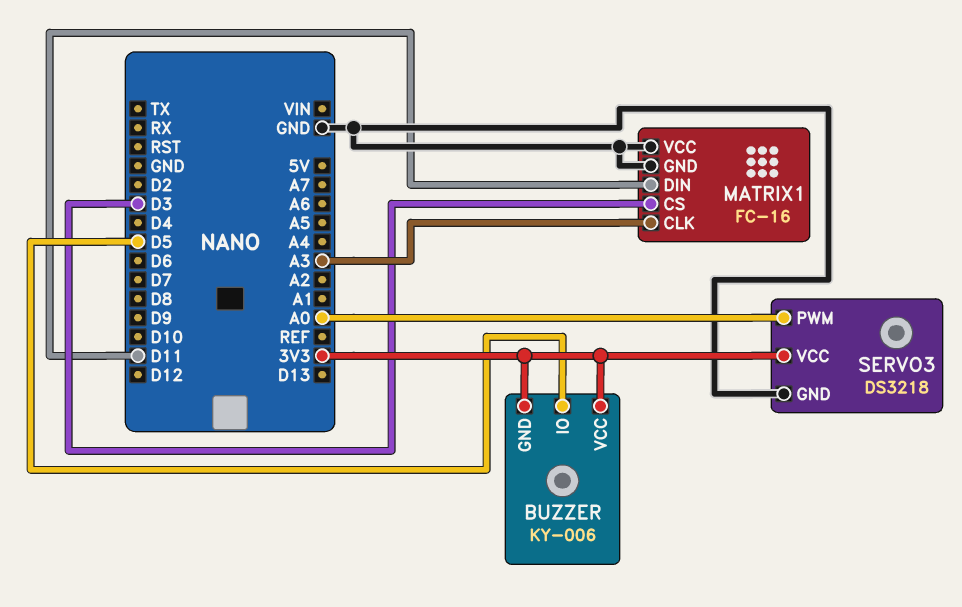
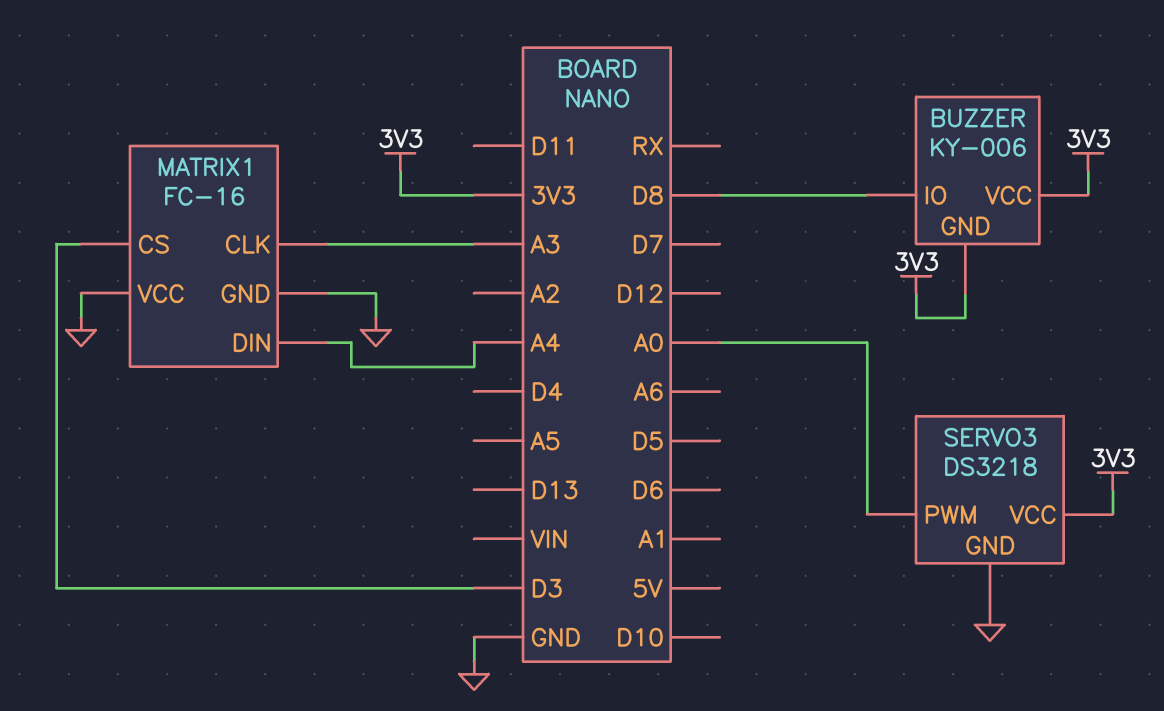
BUZZER pin IO: D5 -> D8
MATRIX1 pin DIN: D11 -> A4

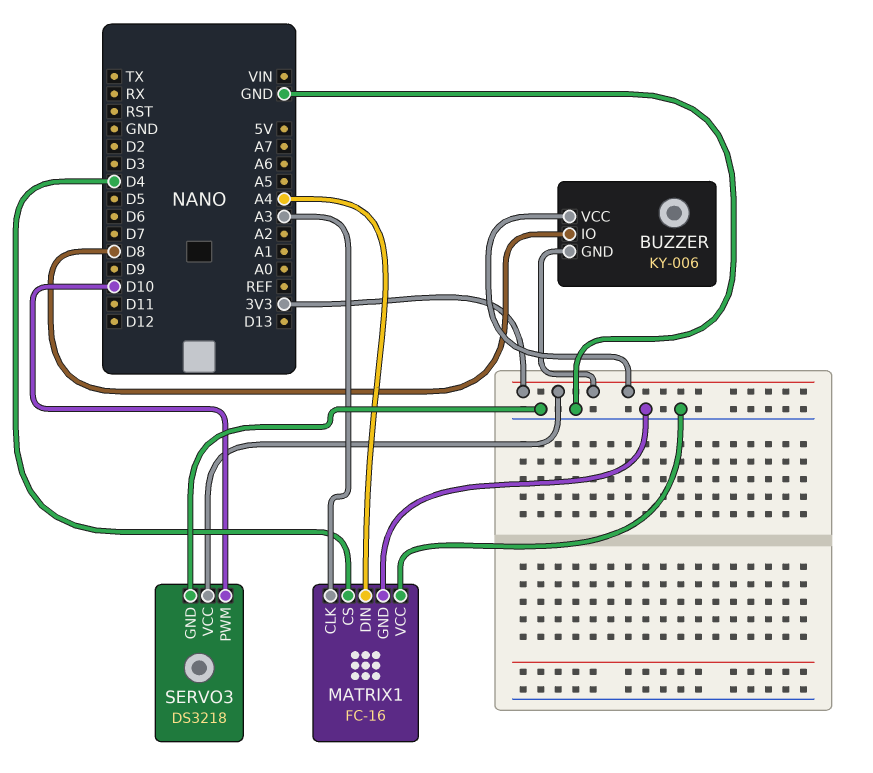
MATRIX1 pin CS: D3 -> D4
SERVO3 pin PWM: A0 -> D10

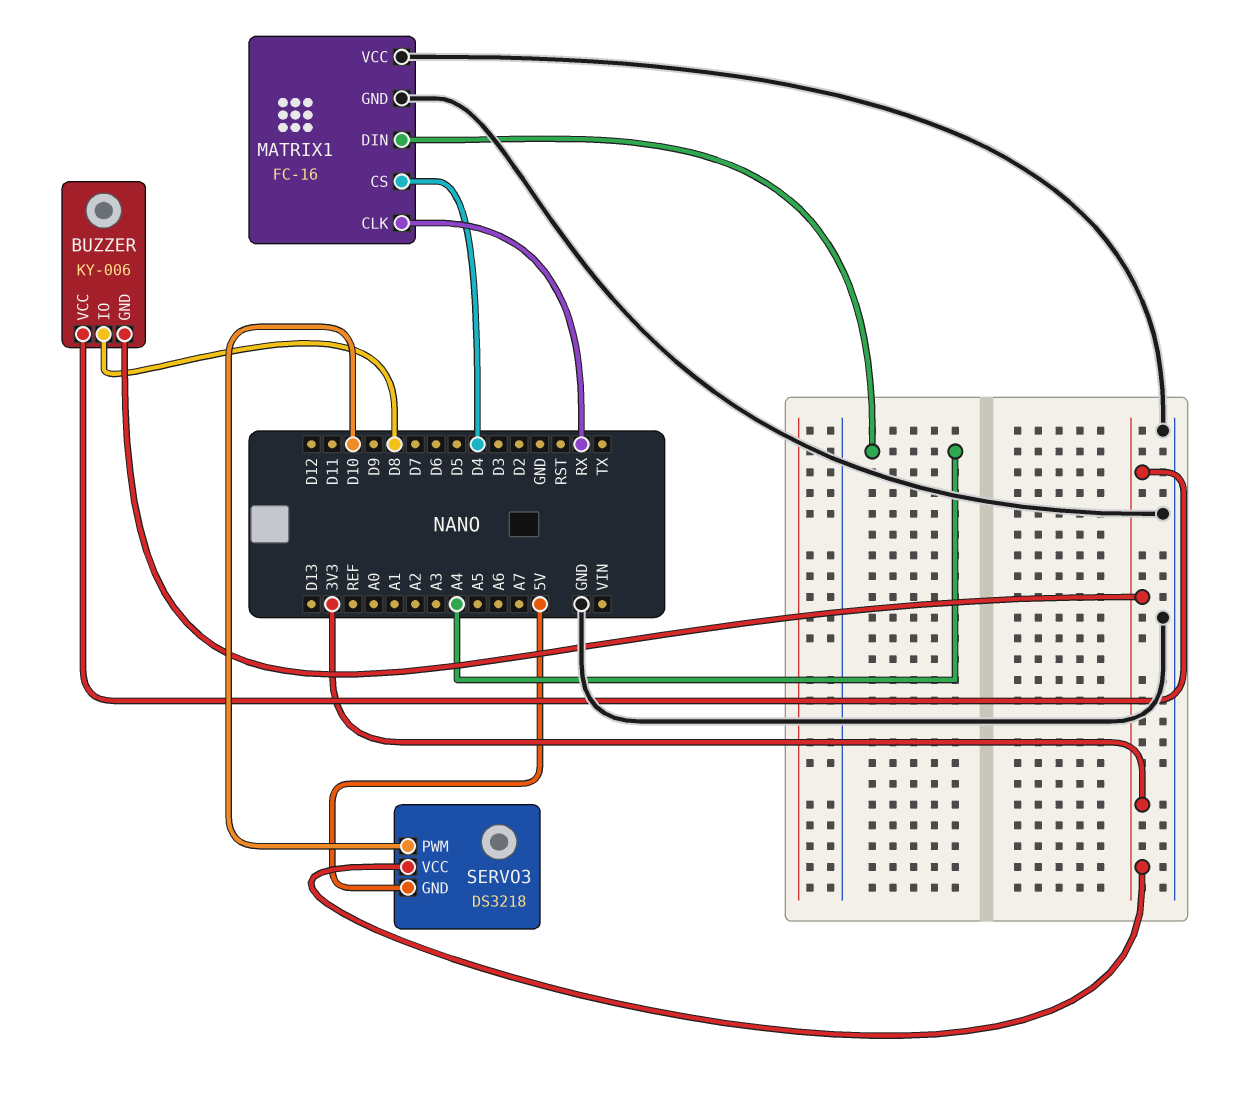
MATRIX1 pin CLK: A3 -> RX
SERVO3 pin GND: GND -> 5V

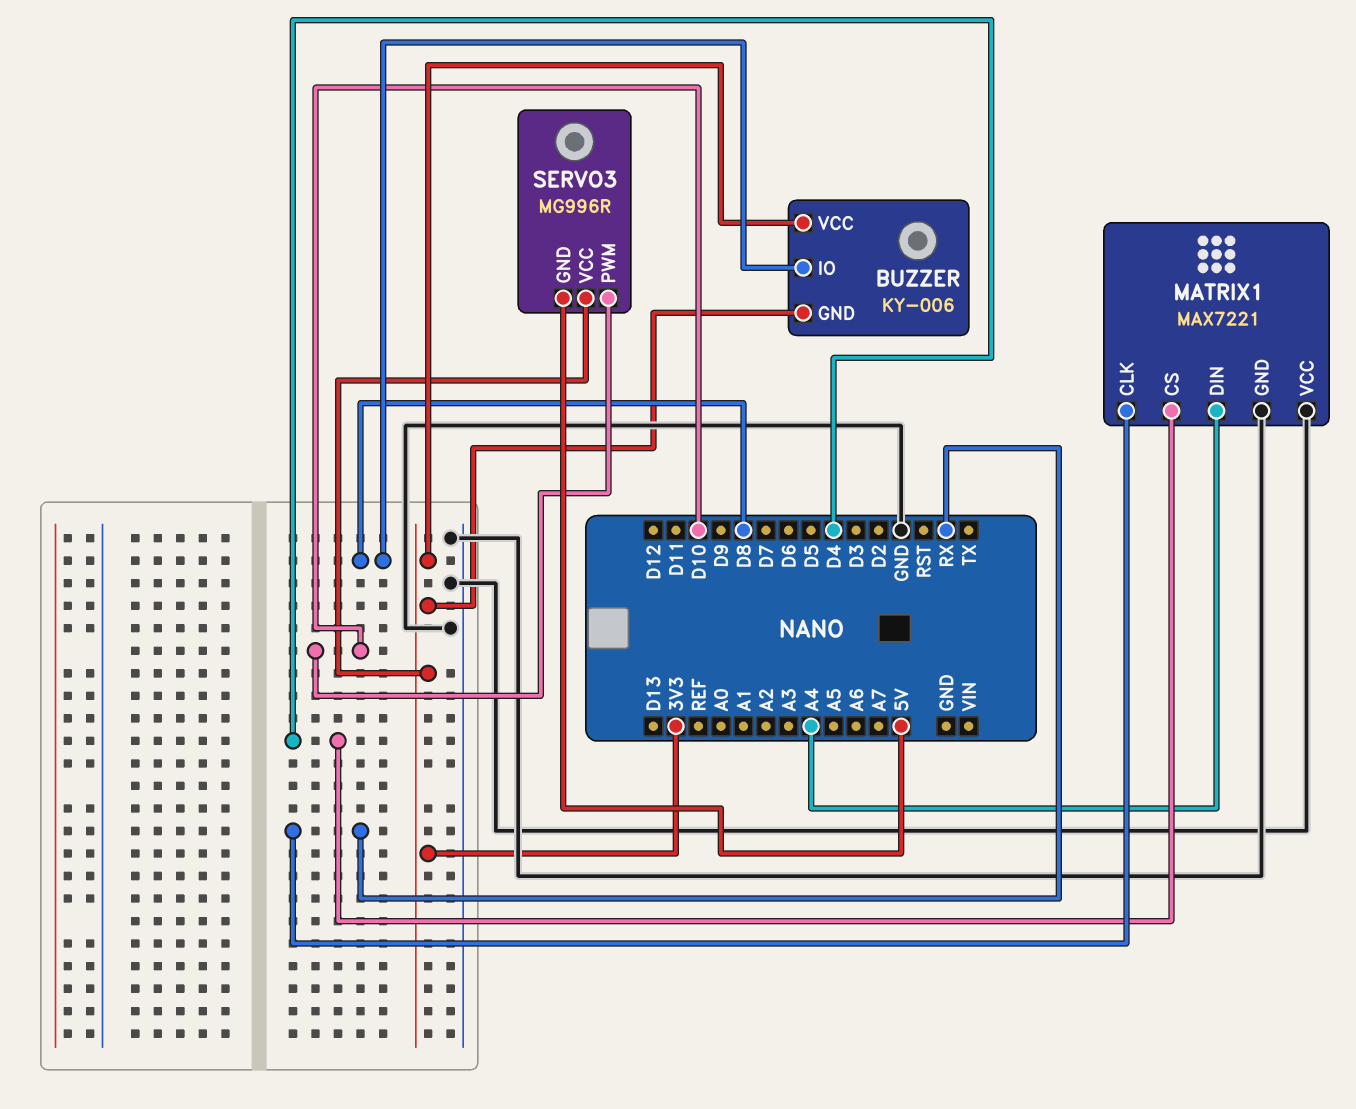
MATRIX1: FC-16 -> MAX7221
SERVO3: DS3218 -> MG996R

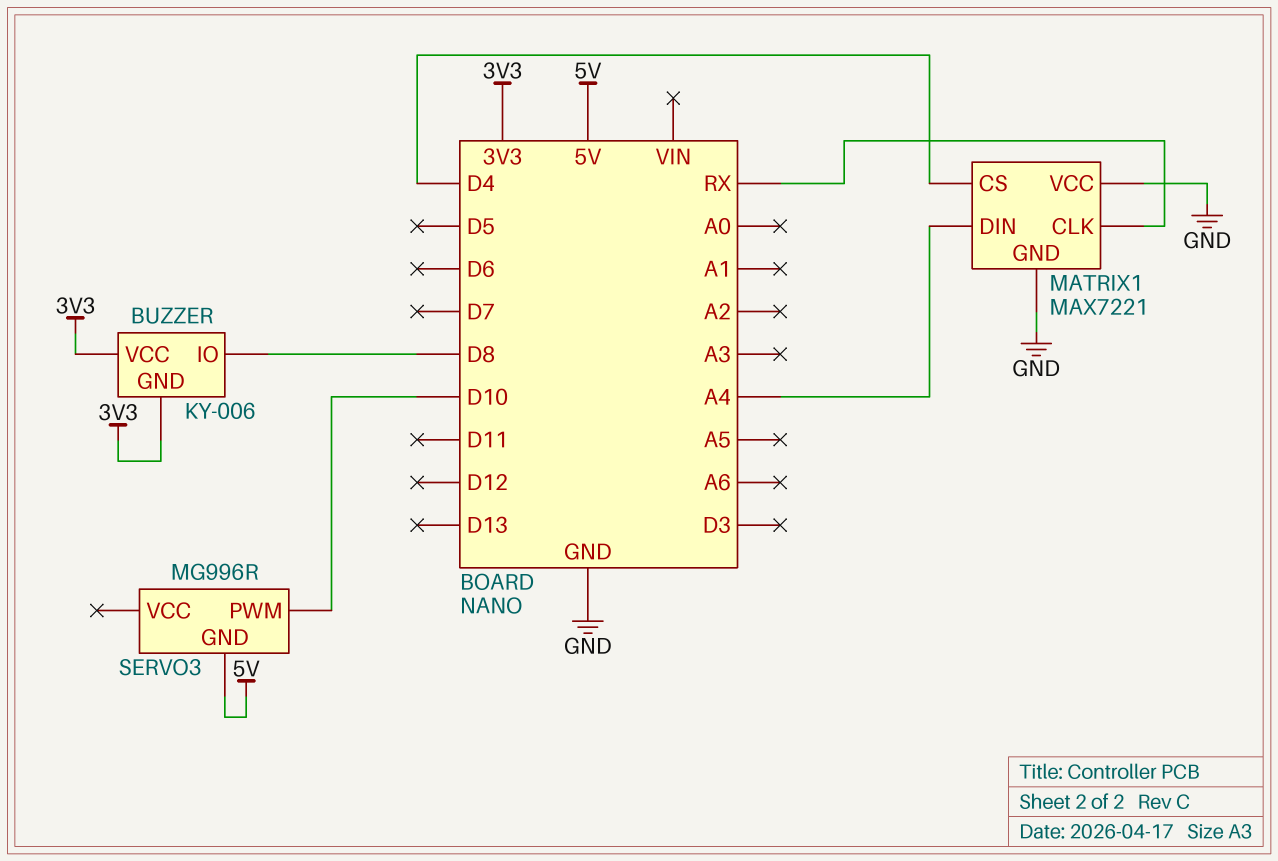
SERVO3 pin VCC: 3V3 -> none

